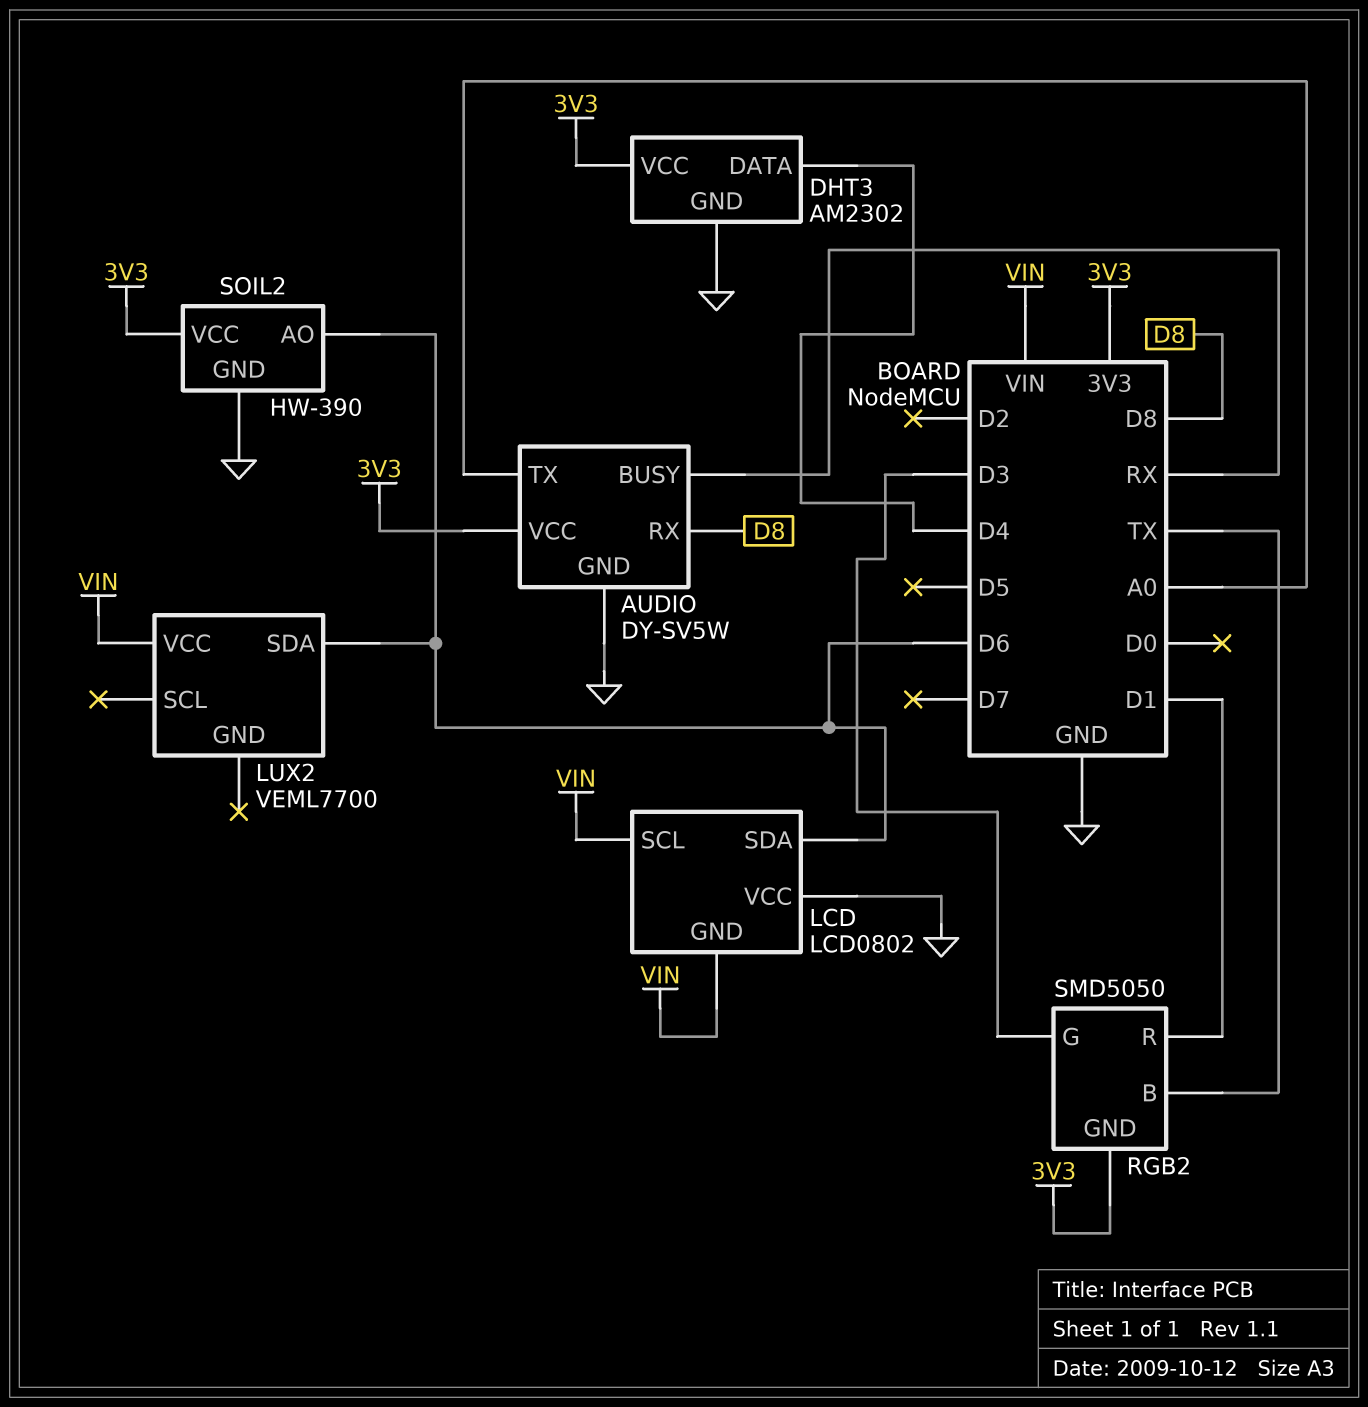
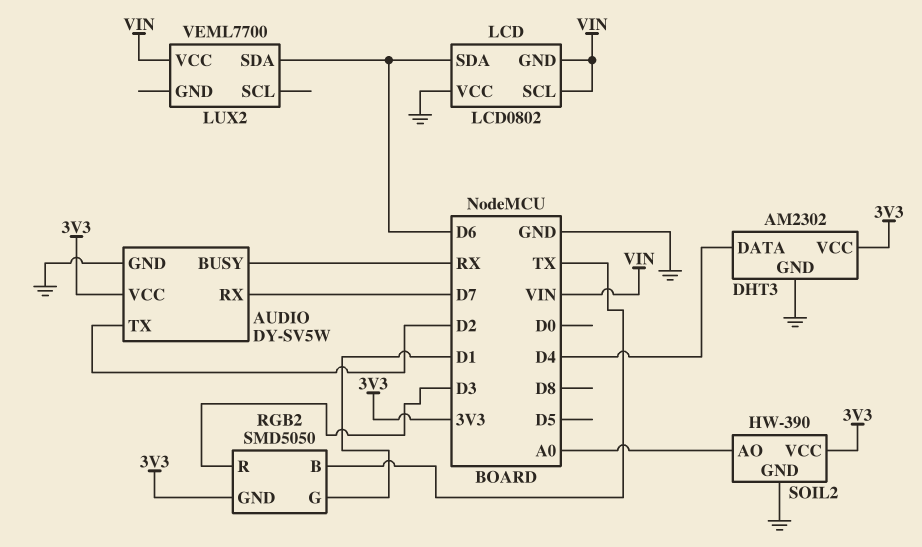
AUDIO pin RX: D8 -> D7
AUDIO pin TX: A0 -> D2
RGB2 pin G: D3 -> D1
RGB2 pin R: D1 -> D3
SOIL2 pin AO: D6 -> A0

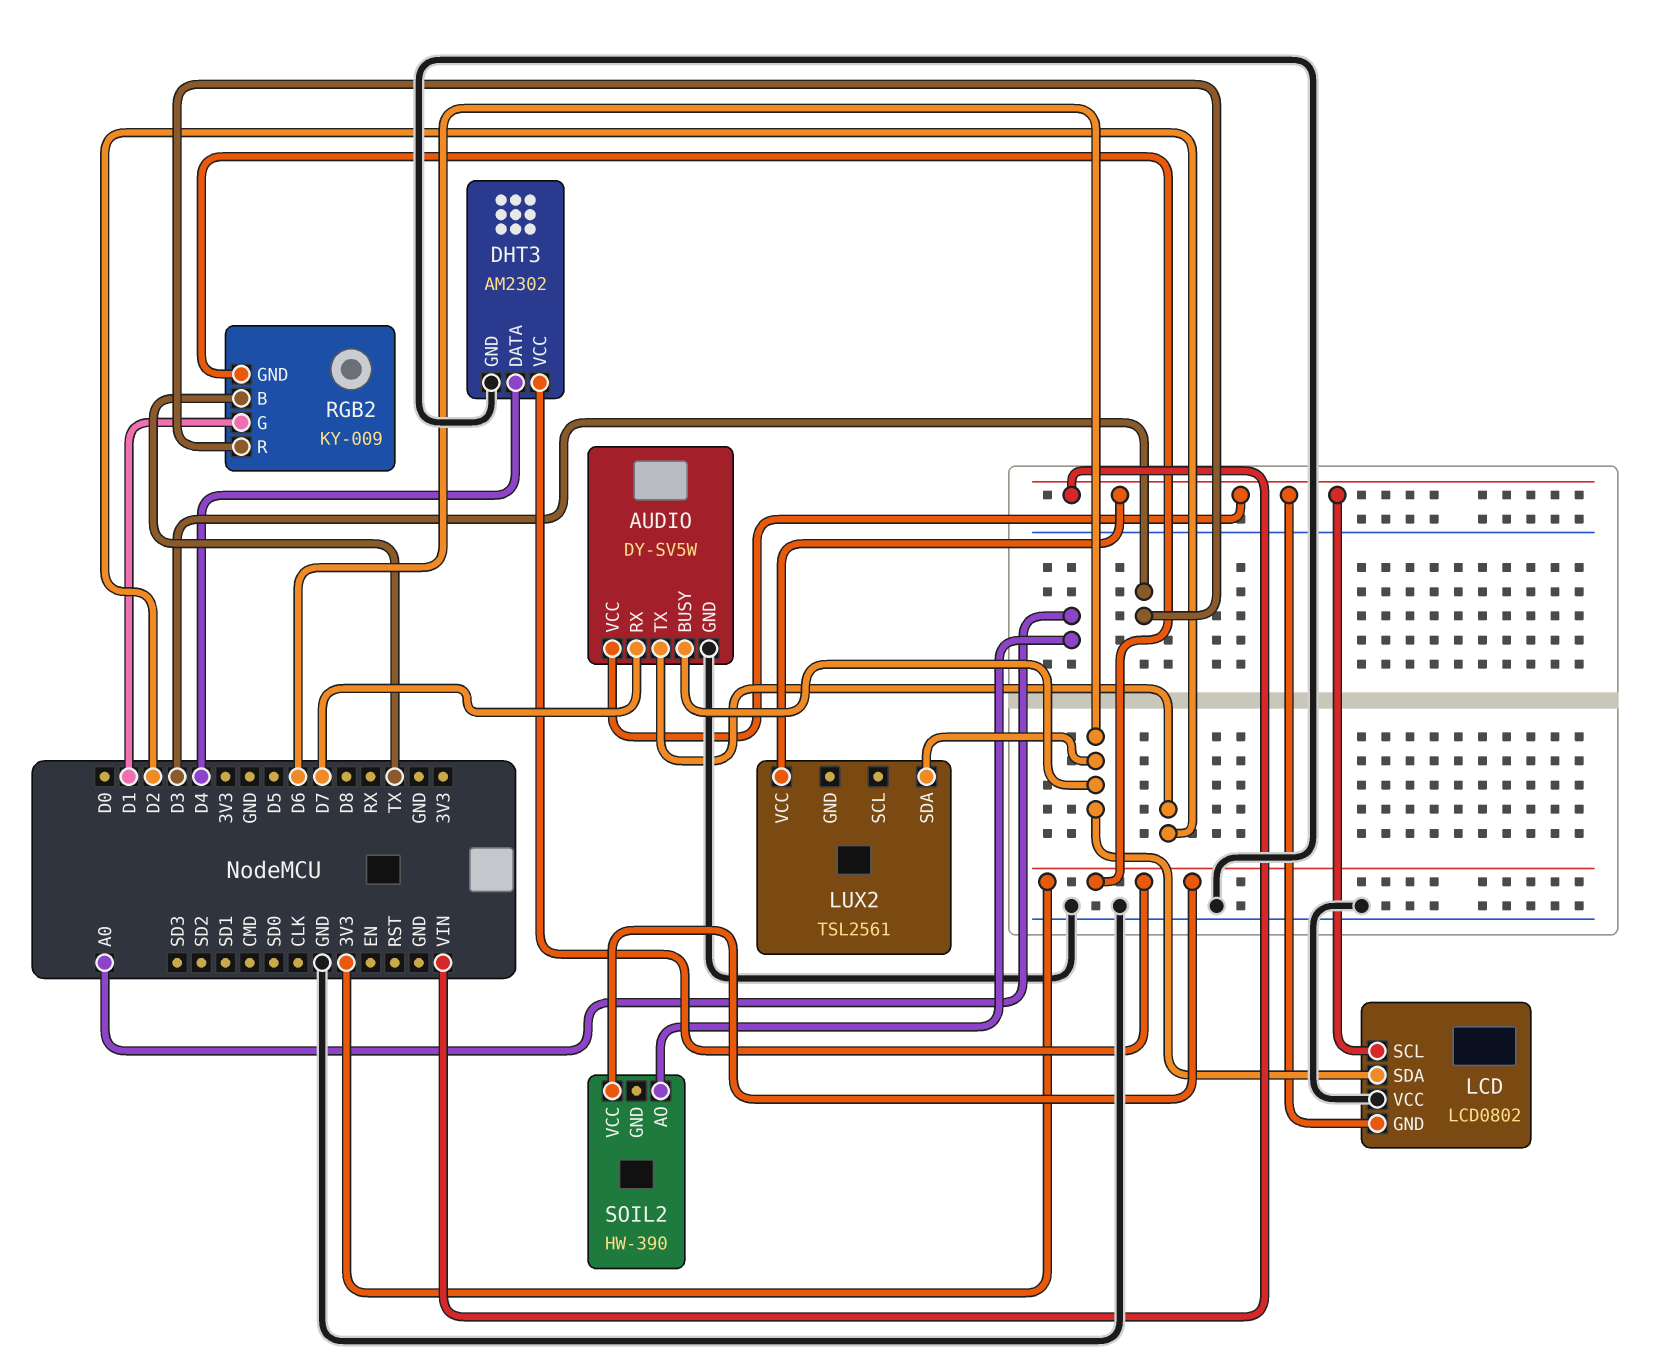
AUDIO pin BUSY: RX -> D6
AUDIO pin VCC: 3V3 -> VIN
LUX2: VEML7700 -> TSL2561
RGB2: SMD5050 -> KY-009
SOIL2 pin GND: GND -> none

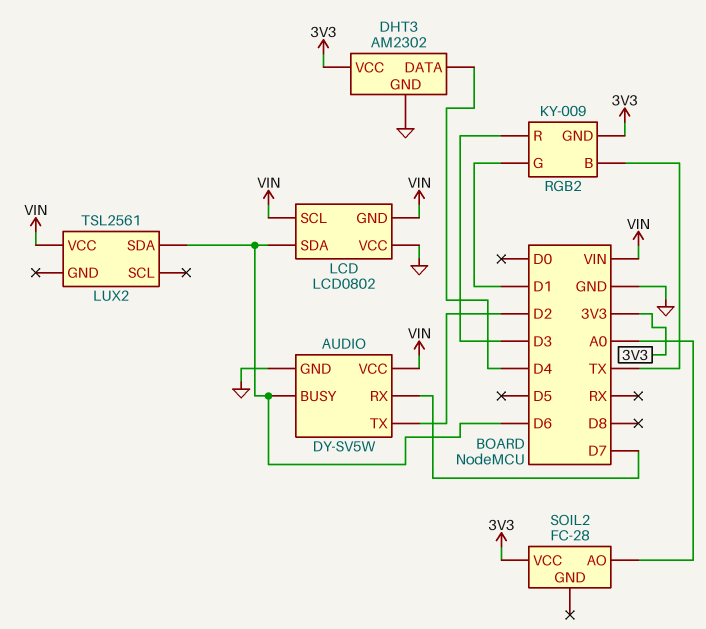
SOIL2: HW-390 -> FC-28

